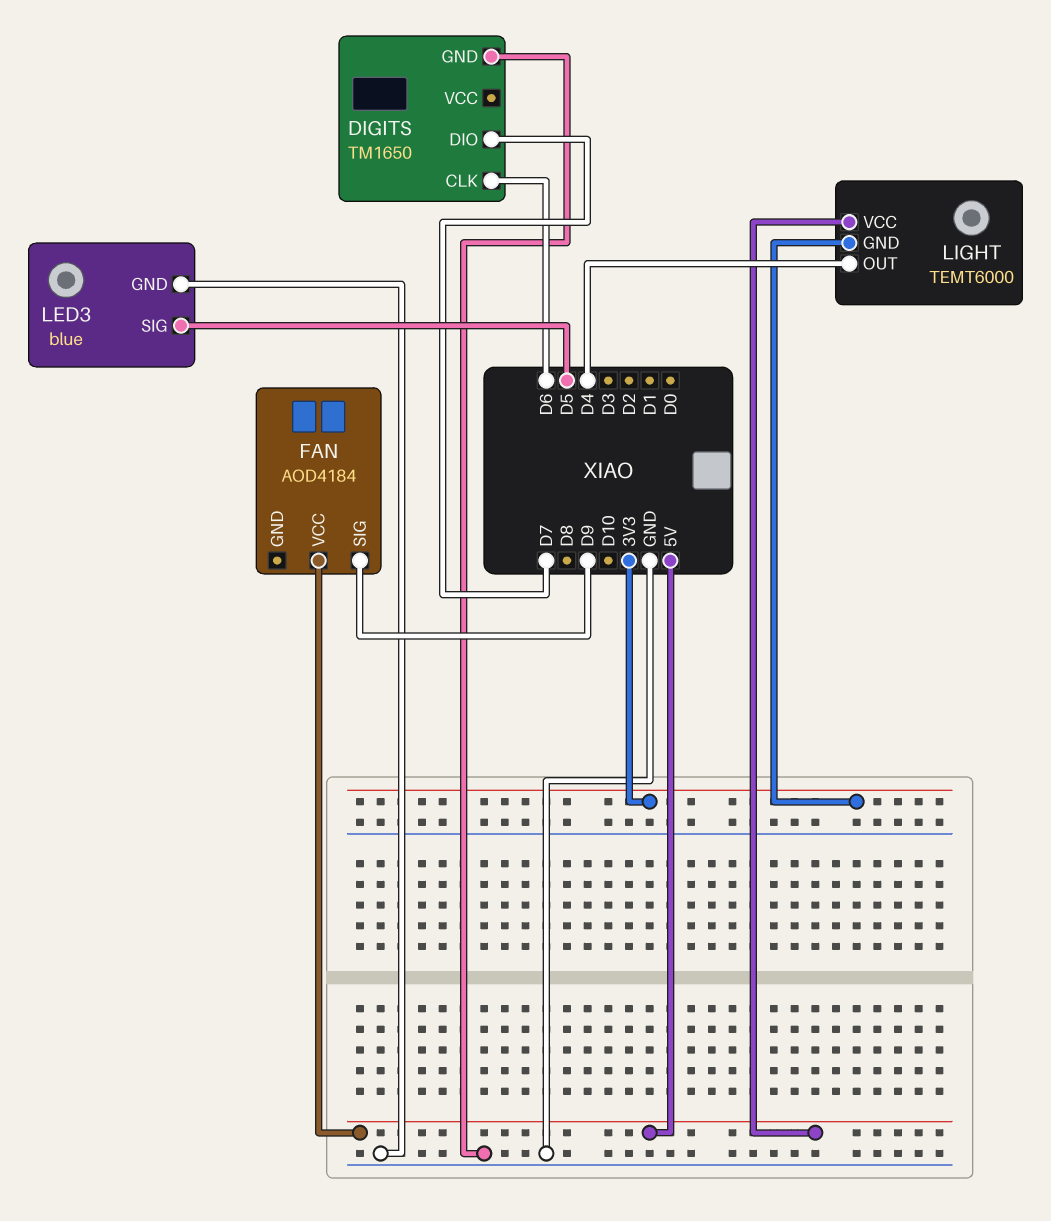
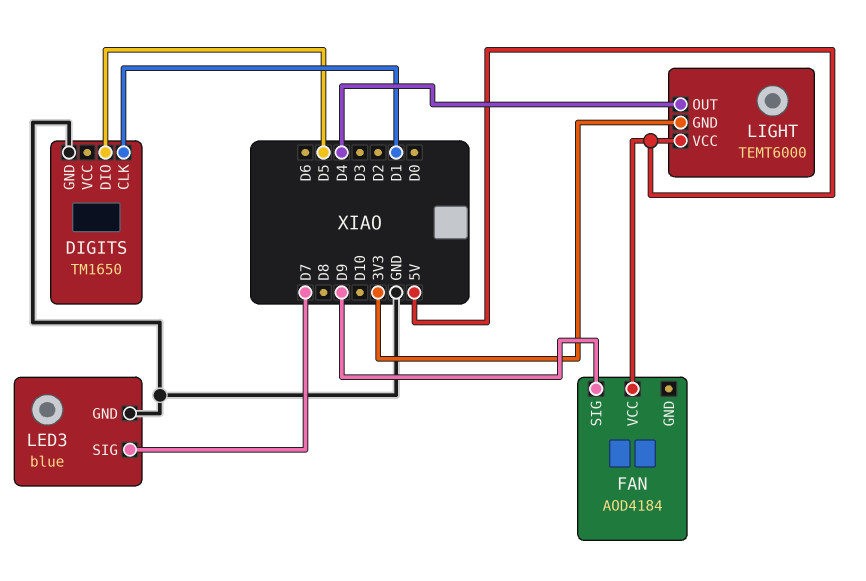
DIGITS pin CLK: D6 -> D1
DIGITS pin DIO: D7 -> D5
LED3 pin SIG: D5 -> D7

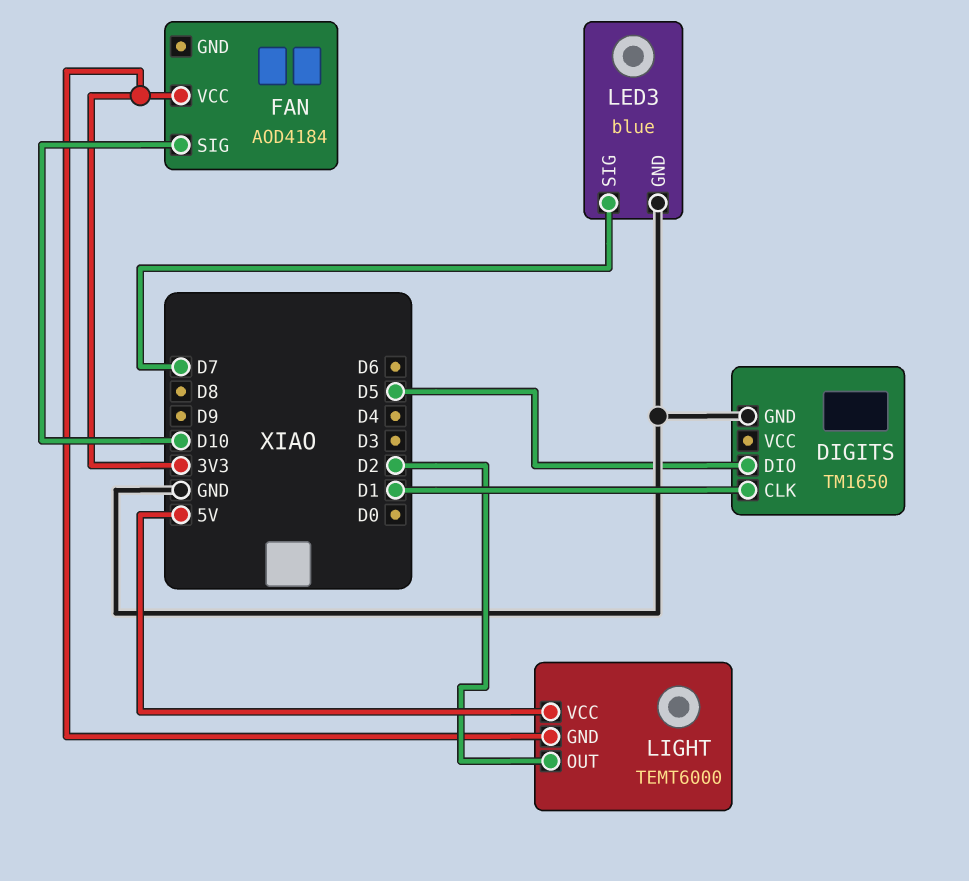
FAN pin SIG: D9 -> D10
FAN pin VCC: 5V -> 3V3
LIGHT pin OUT: D4 -> D2

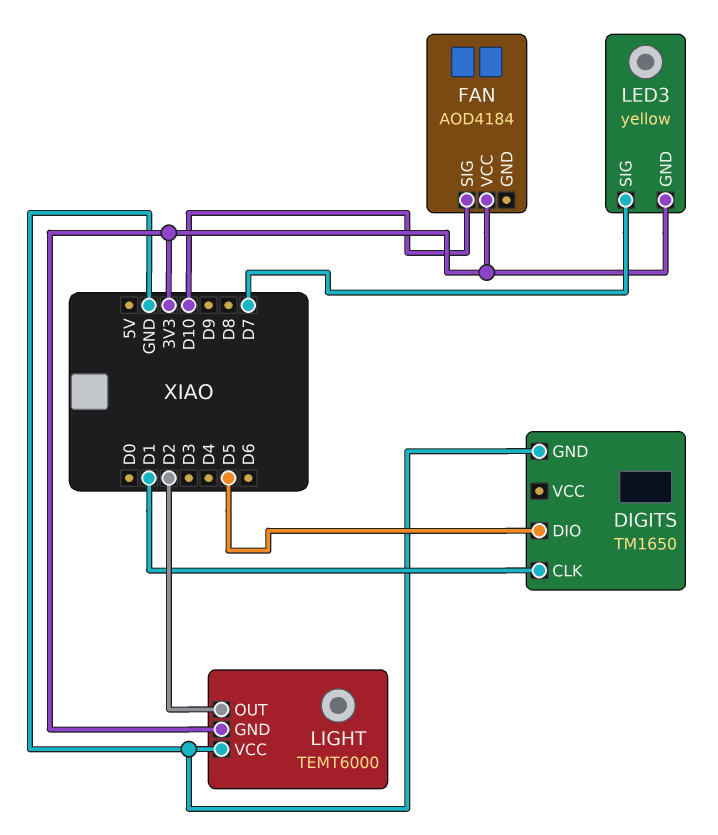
LED3: blue -> yellow
LED3 pin GND: GND -> 3V3
LIGHT pin VCC: 5V -> GND

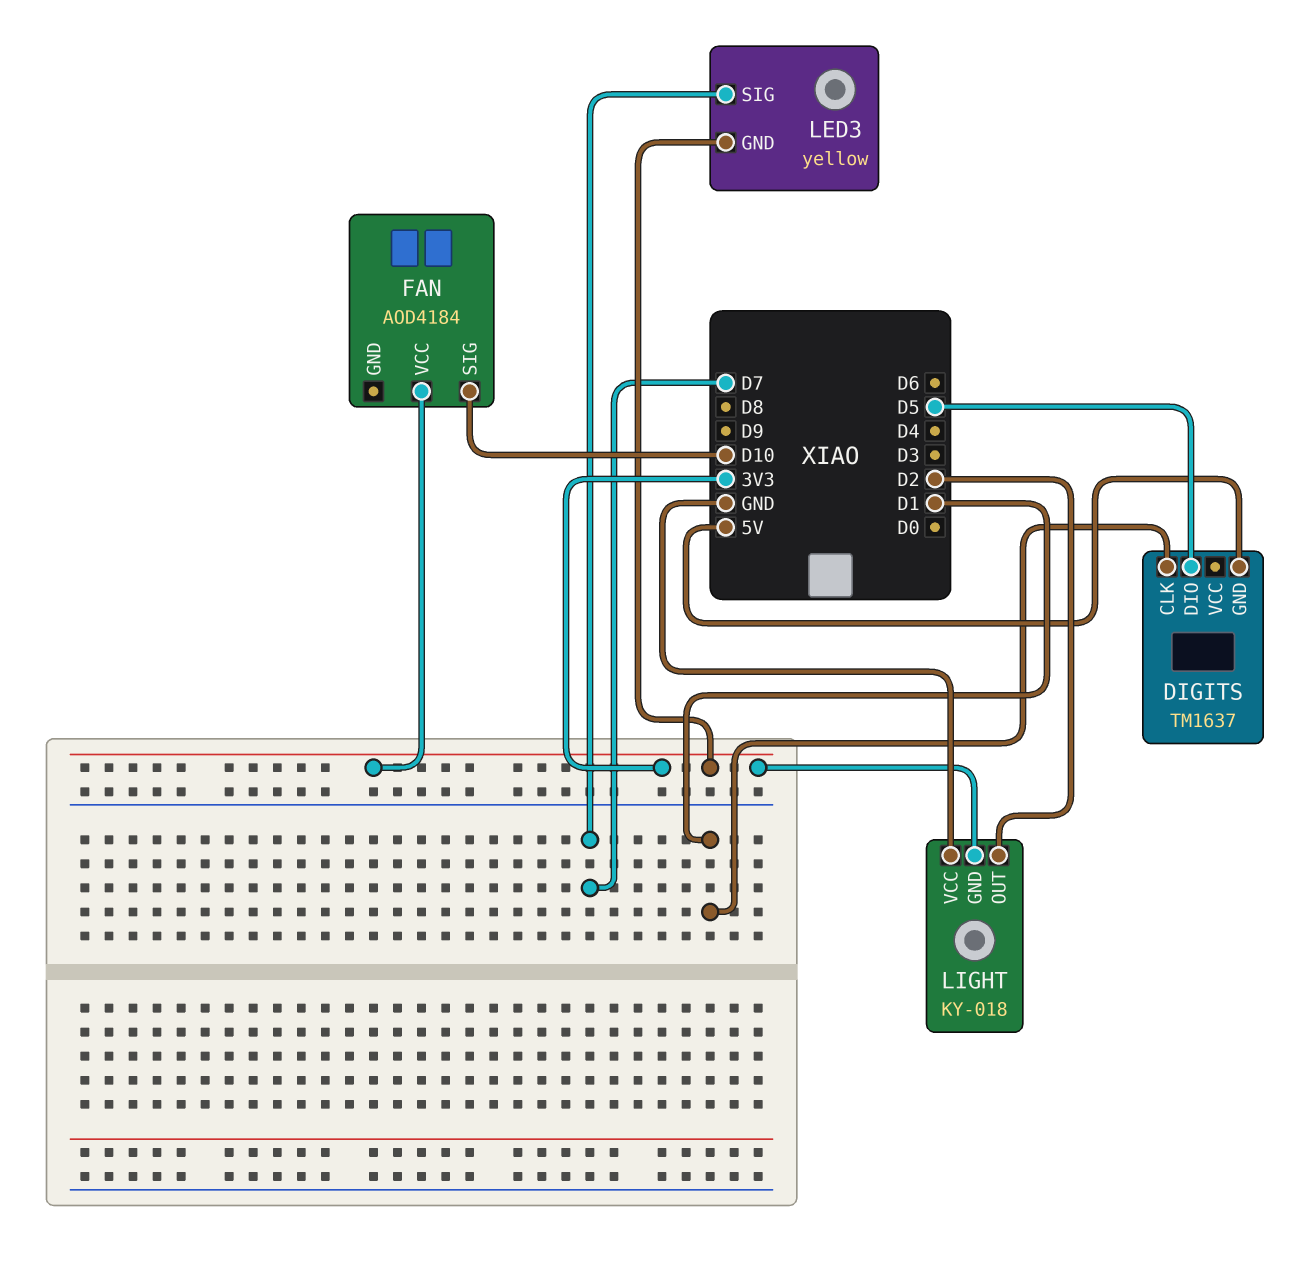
DIGITS: TM1650 -> TM1637
DIGITS pin GND: GND -> 5V
LIGHT: TEMT6000 -> KY-018

